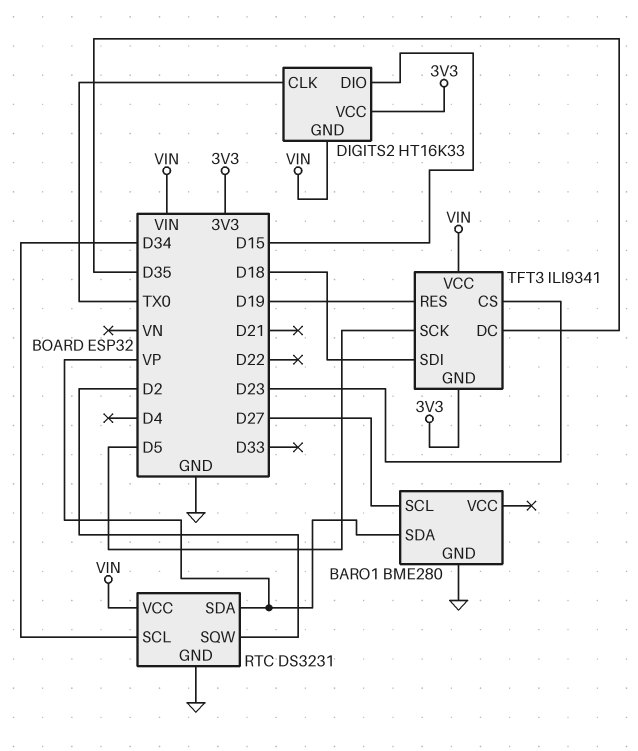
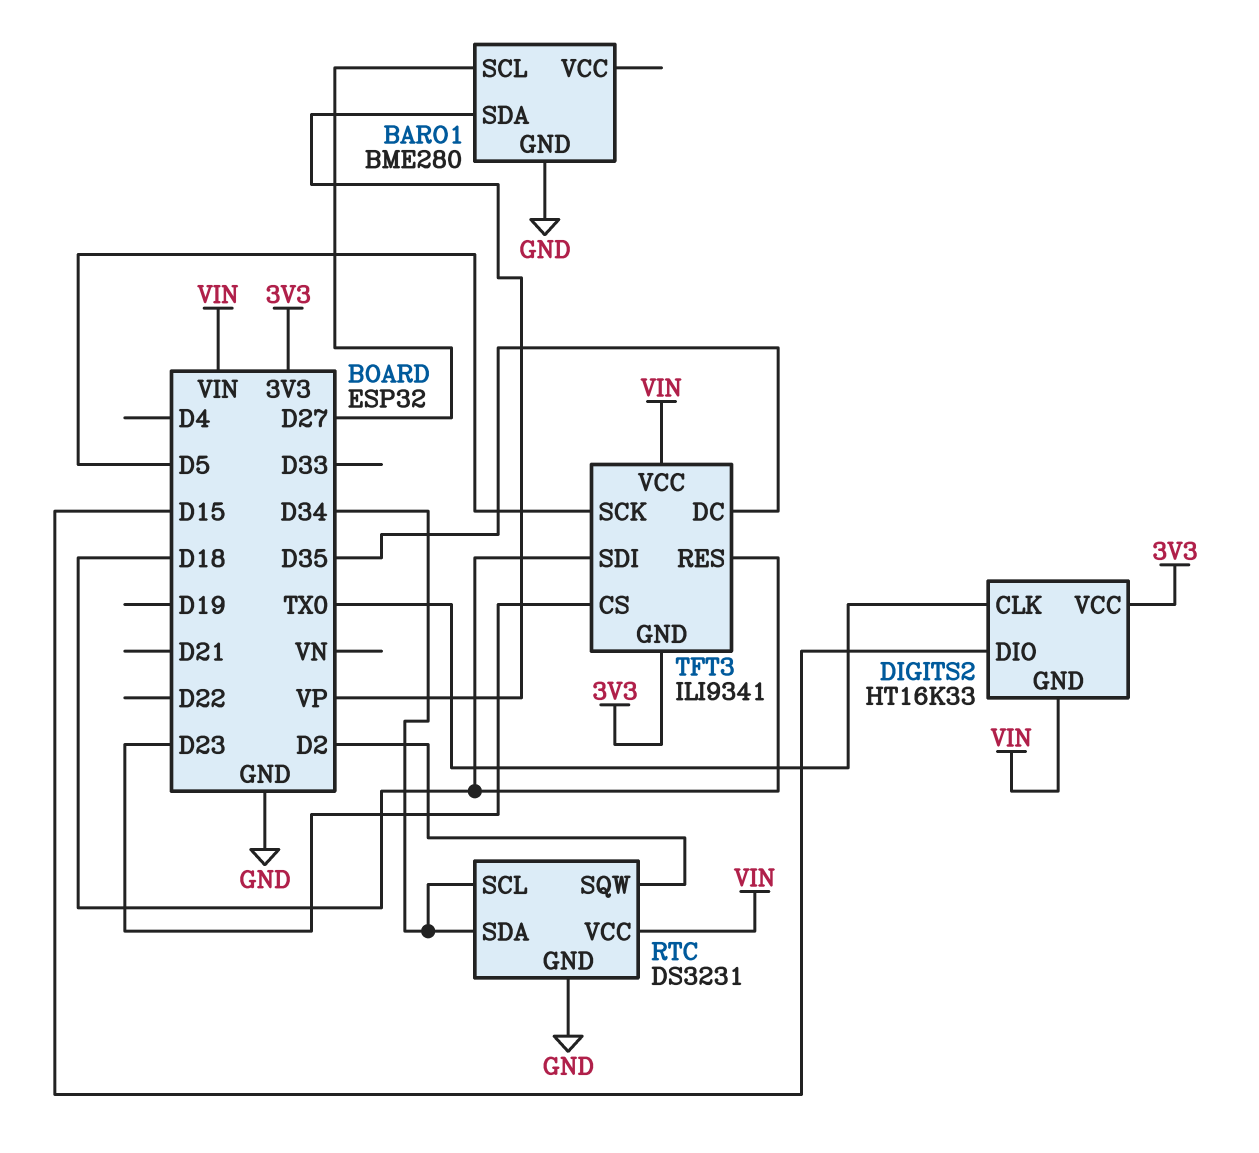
RTC pin SDA: VP -> D34
TFT3 pin RES: D19 -> D18

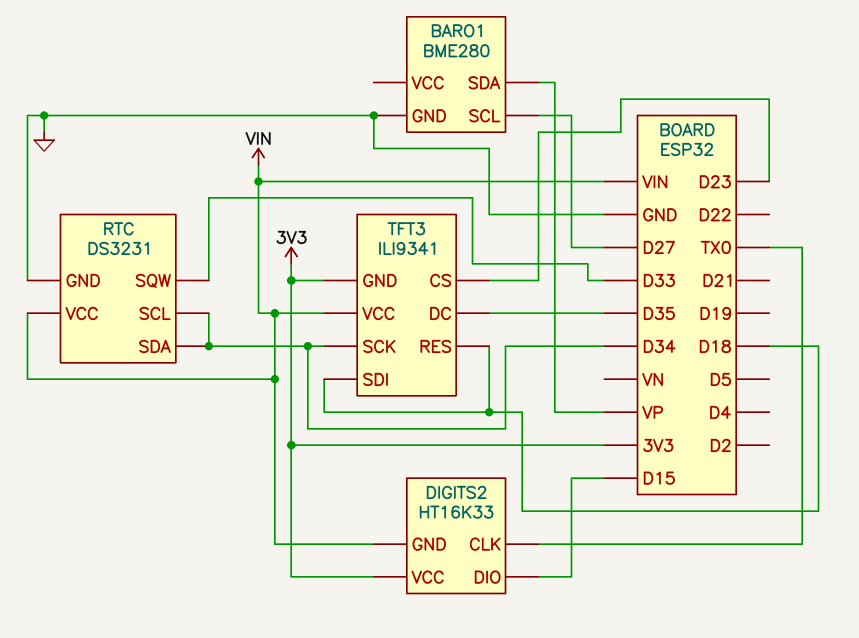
RTC pin SQW: D2 -> D33
TFT3 pin SCK: D5 -> D34

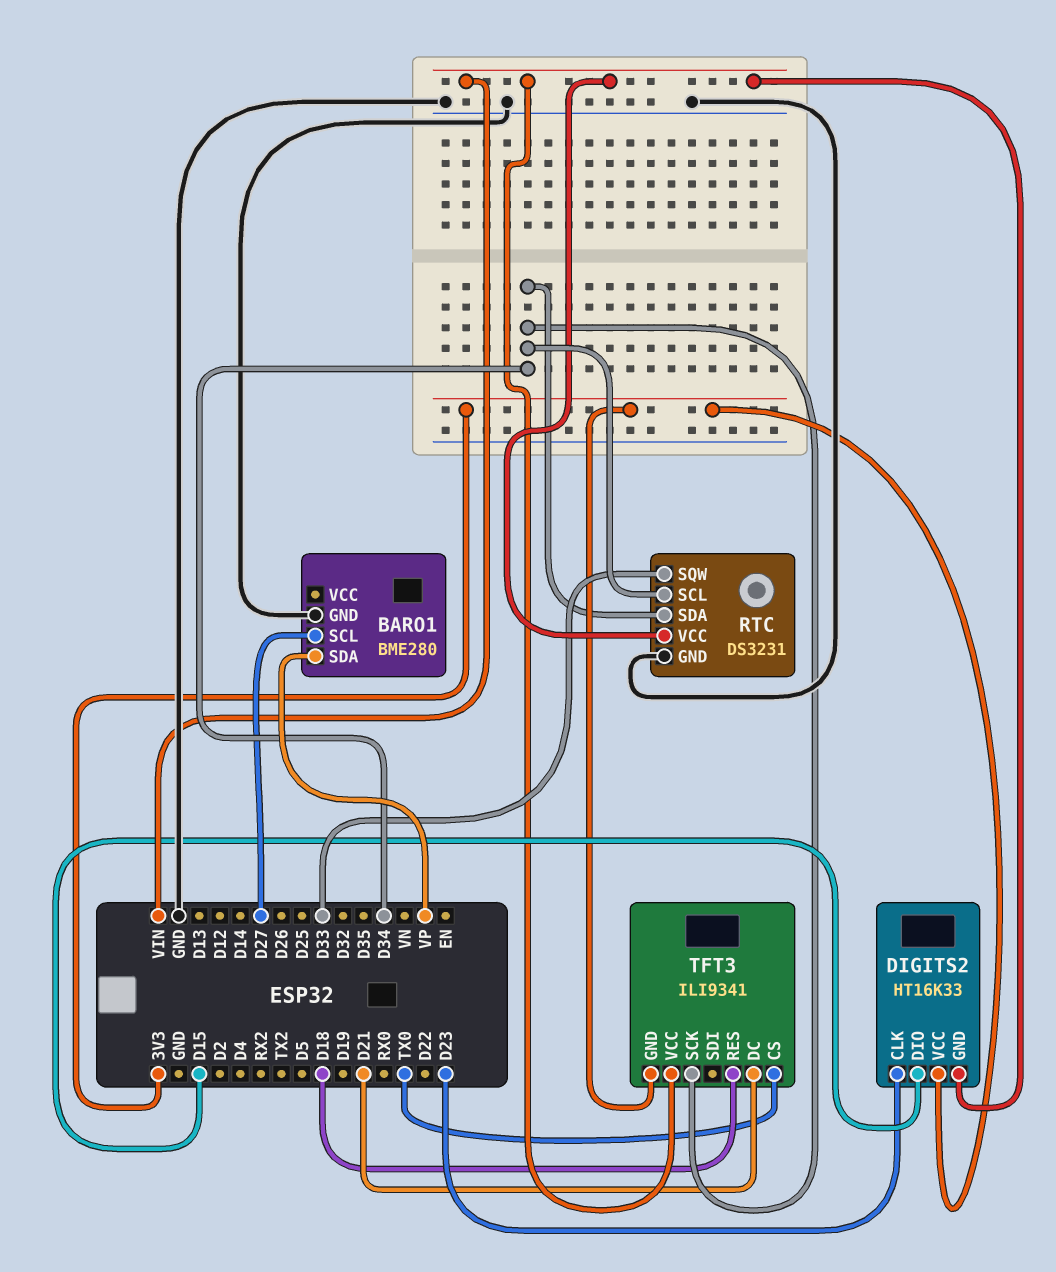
DIGITS2 pin CLK: TX0 -> D23
TFT3 pin CS: D23 -> TX0
TFT3 pin DC: D35 -> D21
TFT3 pin SDI: D18 -> none

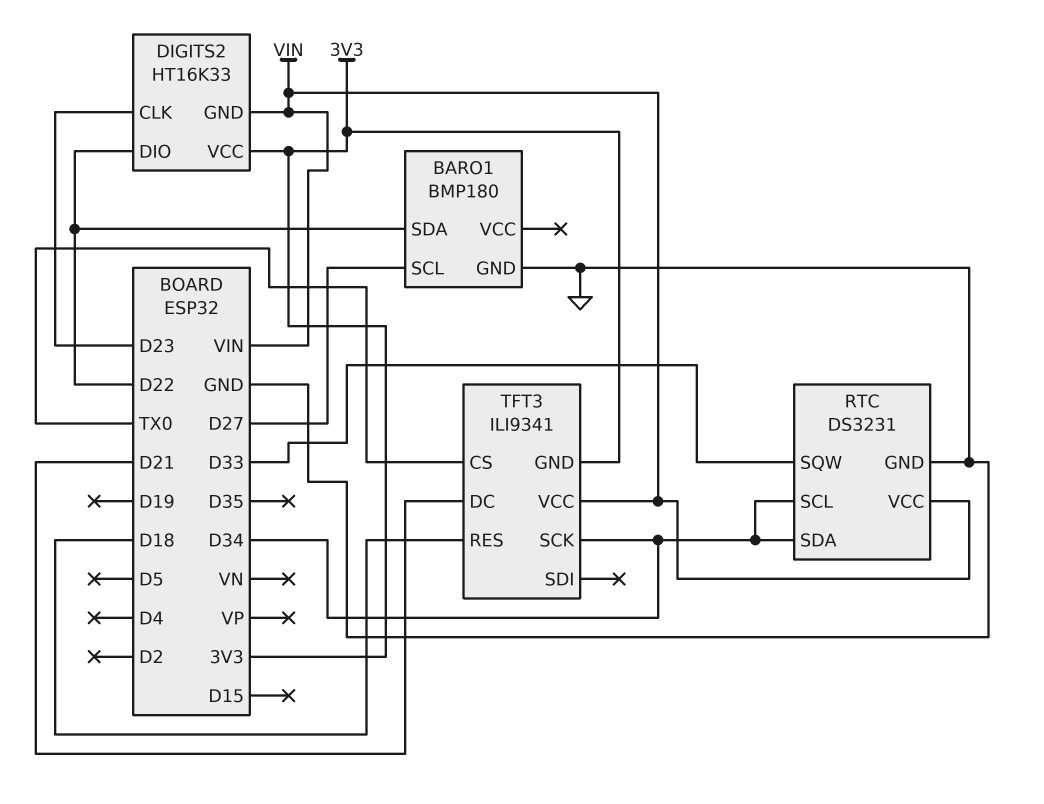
BARO1: BME280 -> BMP180
BARO1 pin SDA: VP -> D22
DIGITS2 pin DIO: D15 -> D22

